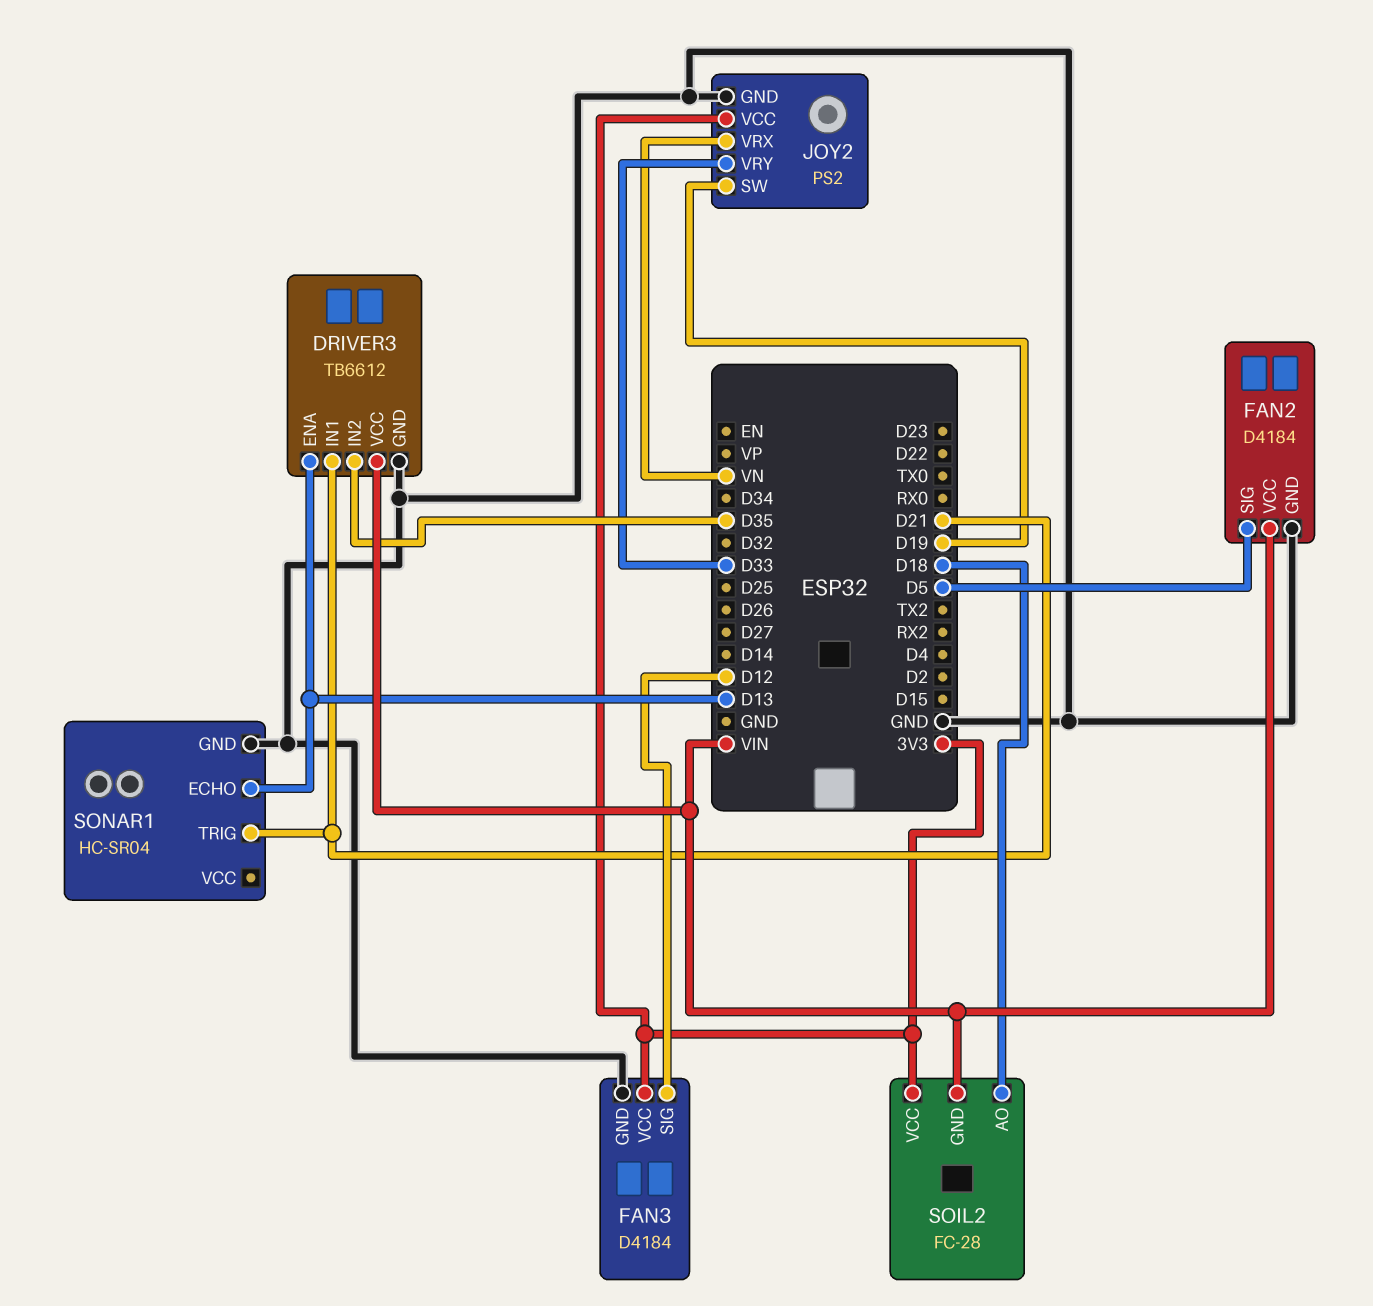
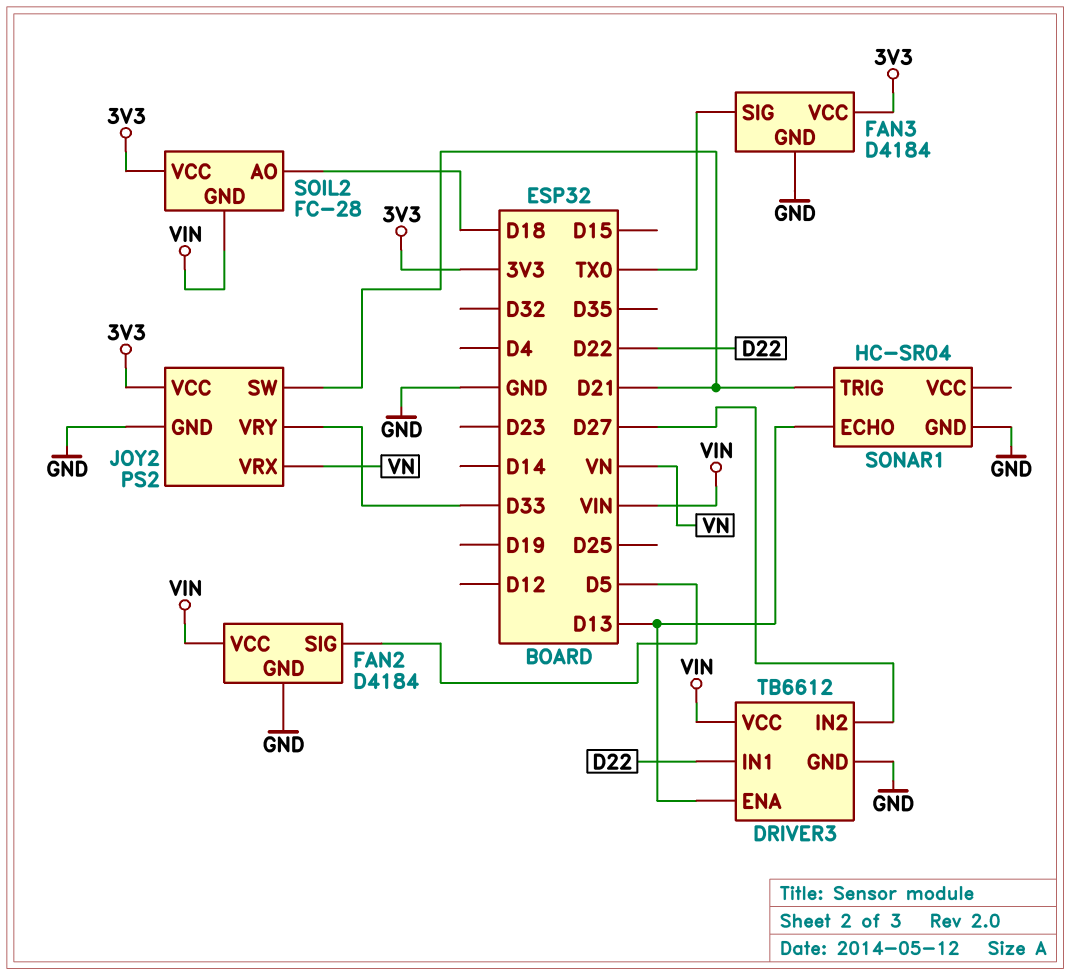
DRIVER3 pin IN1: D21 -> D22
DRIVER3 pin IN2: D35 -> D27
FAN3 pin SIG: D12 -> TX0
JOY2 pin SW: D19 -> D21

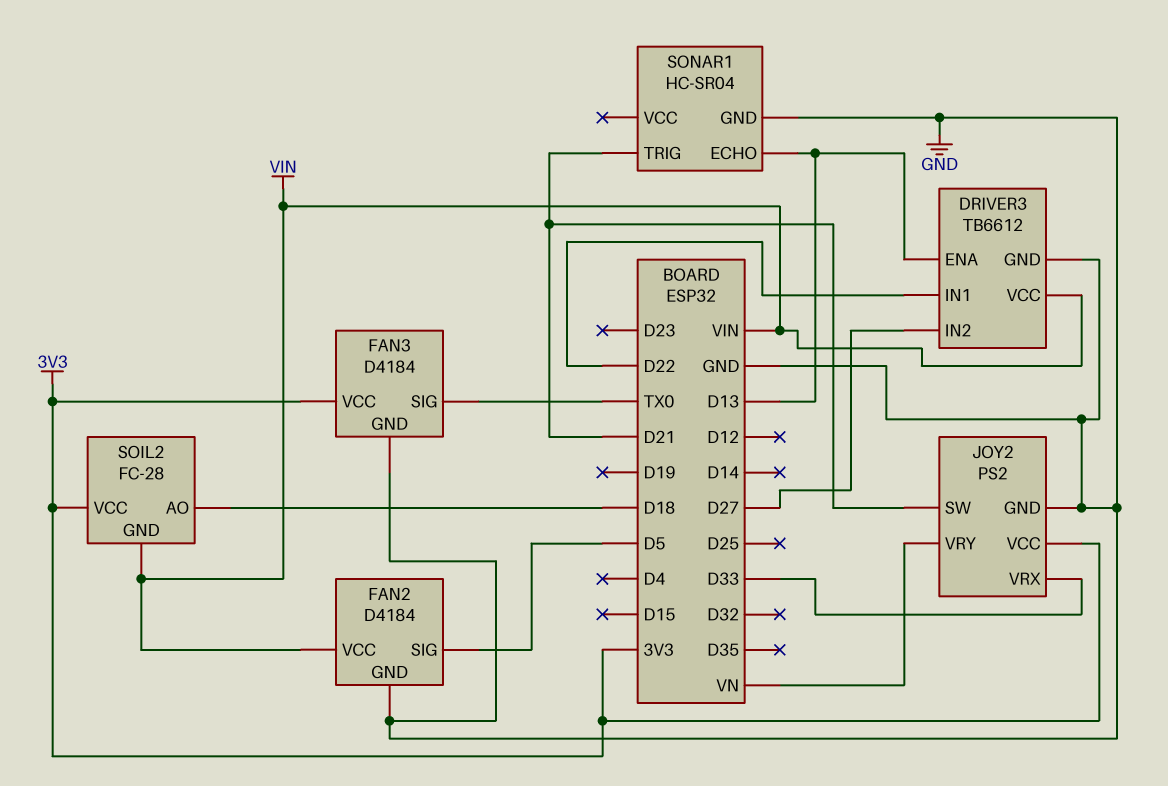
JOY2 pin VRX: VN -> D33
JOY2 pin VRY: D33 -> VN

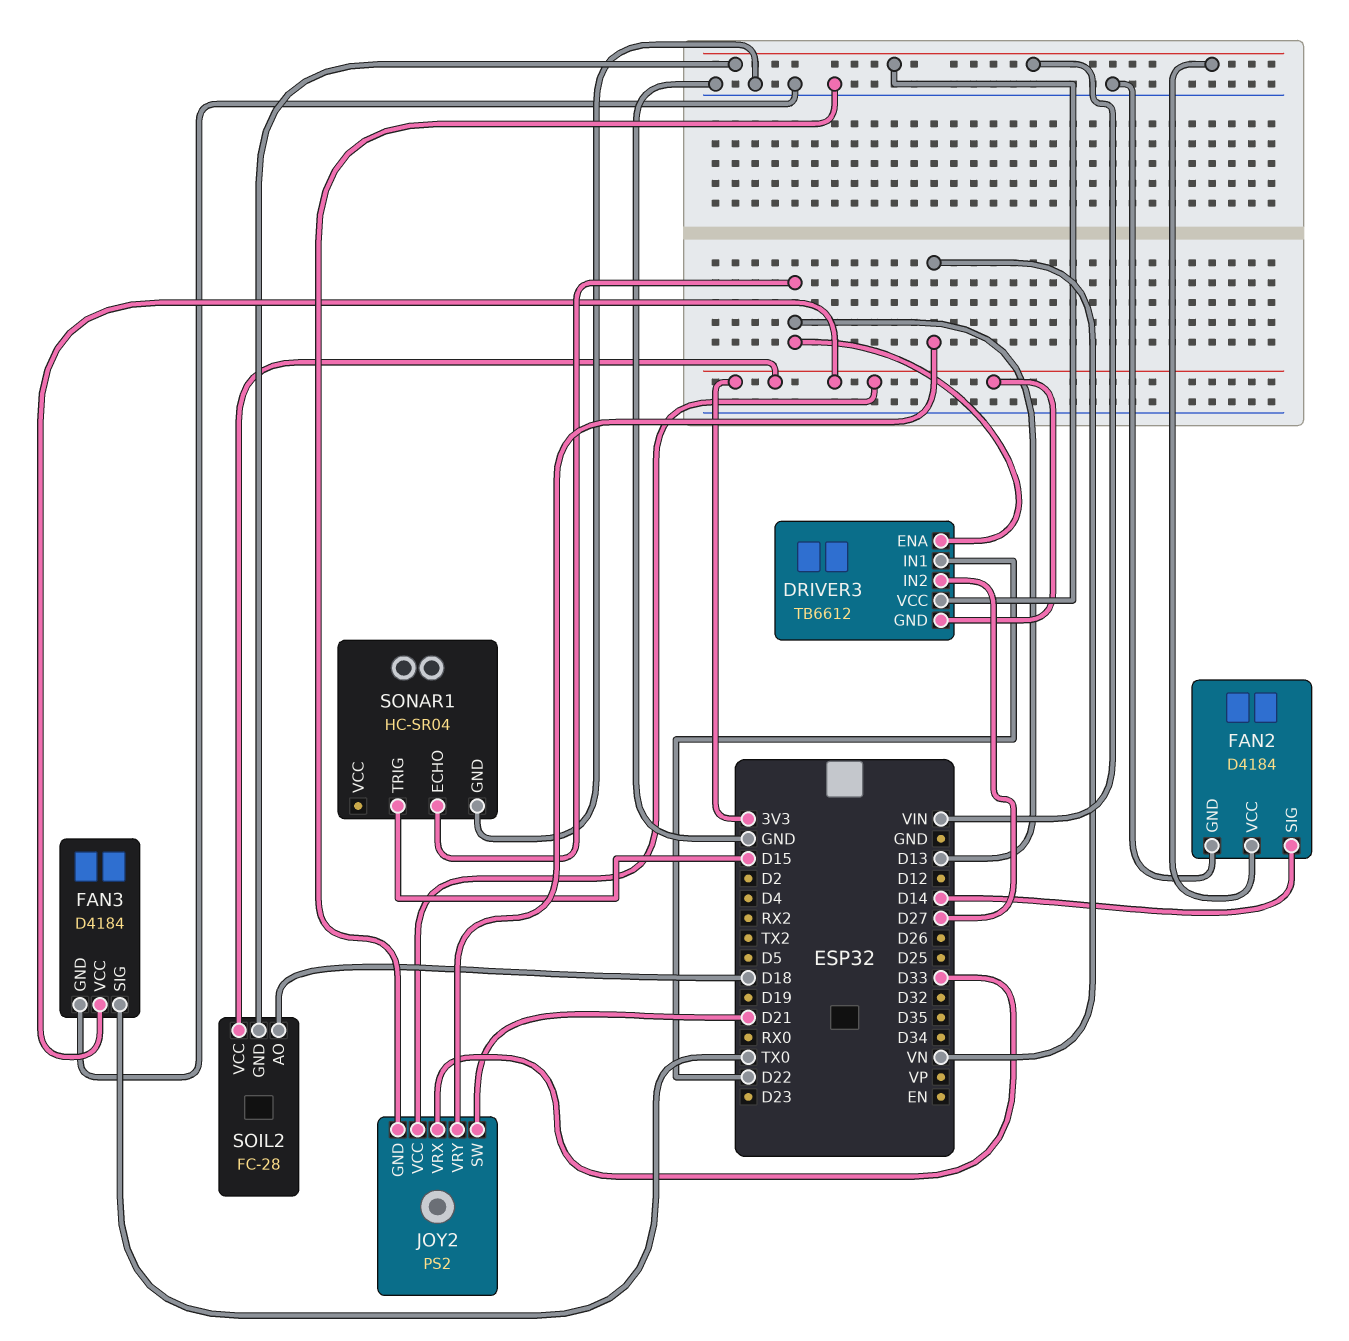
DRIVER3 pin GND: GND -> 3V3
FAN2 pin SIG: D5 -> D14
SONAR1 pin TRIG: D21 -> D15

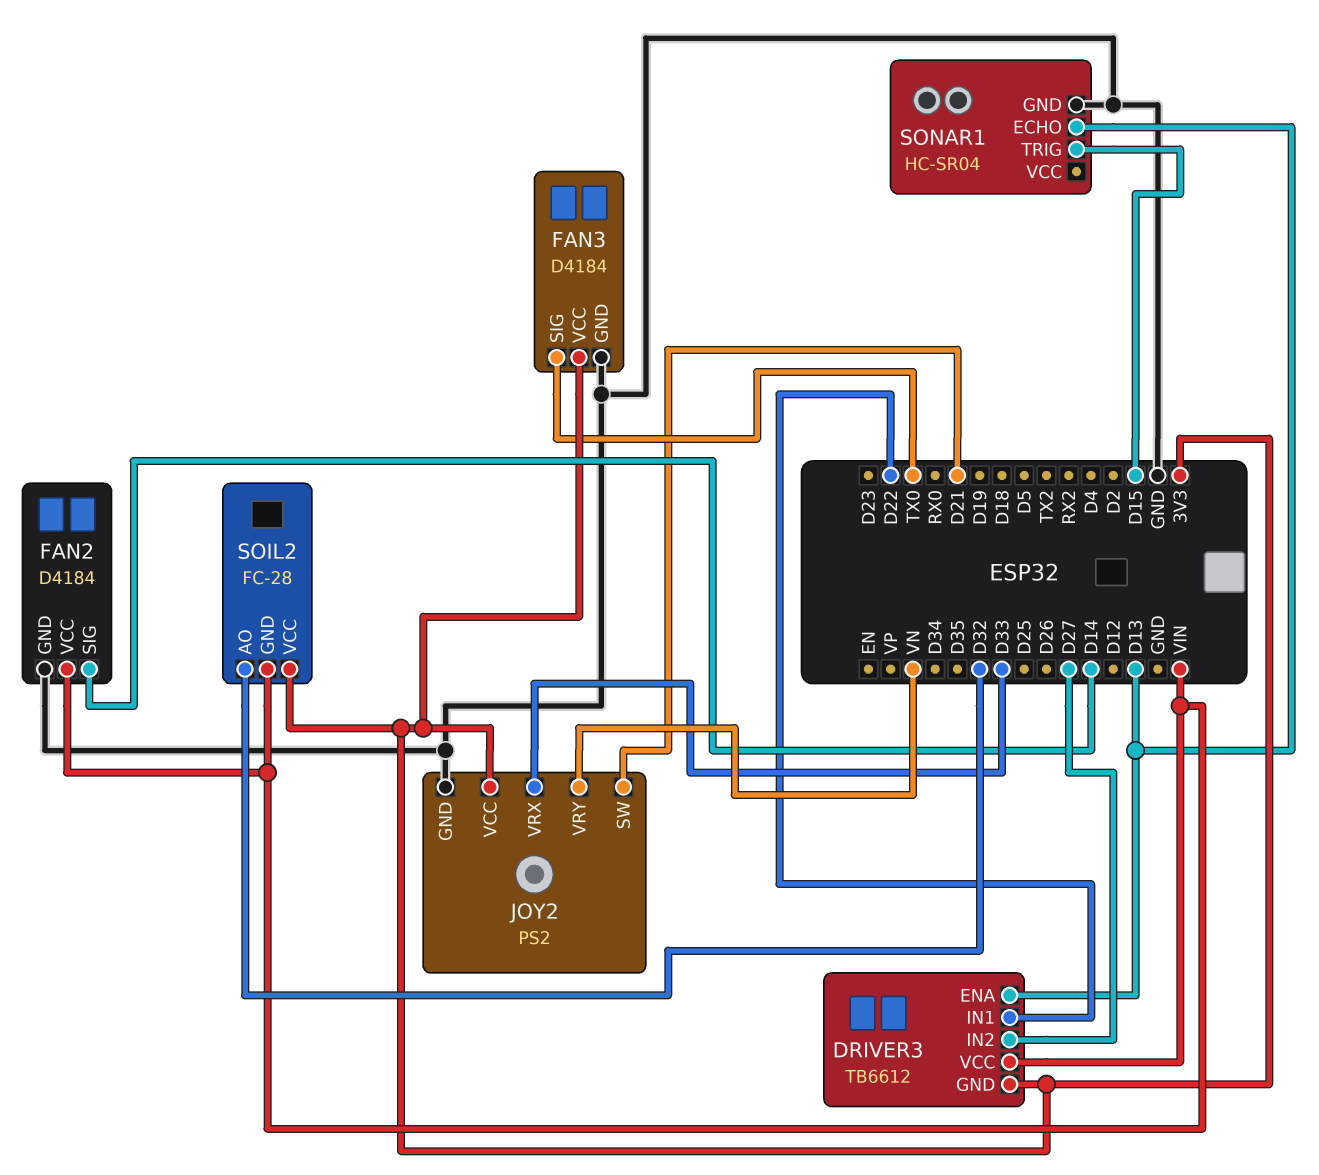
SOIL2 pin AO: D18 -> D32

